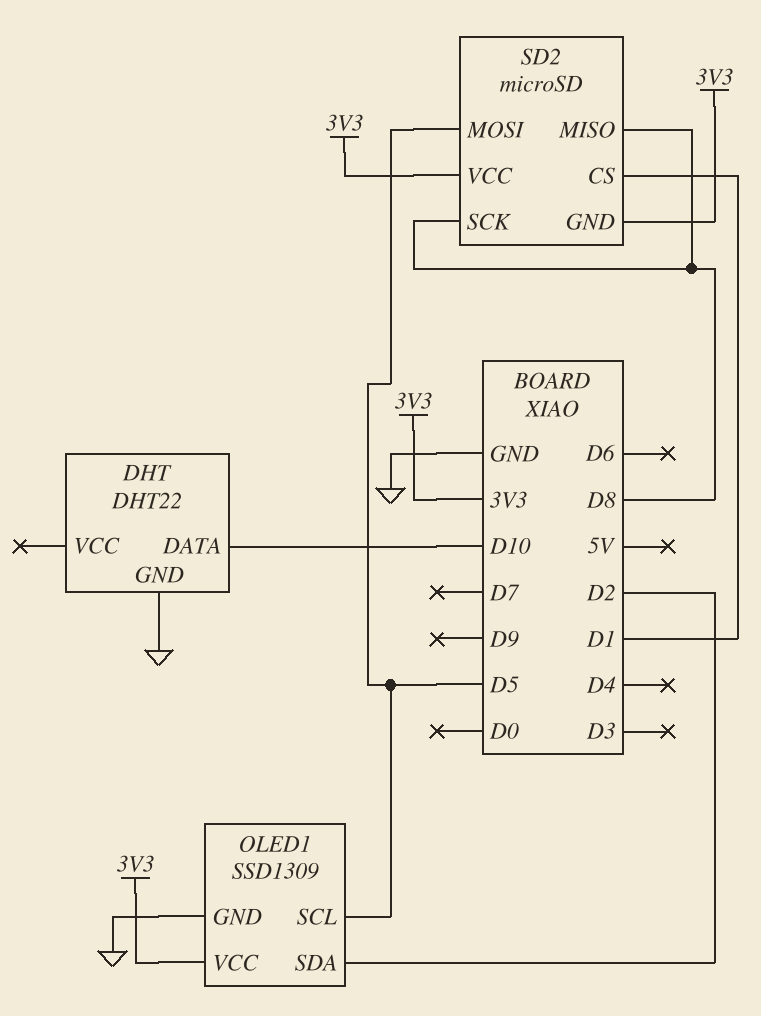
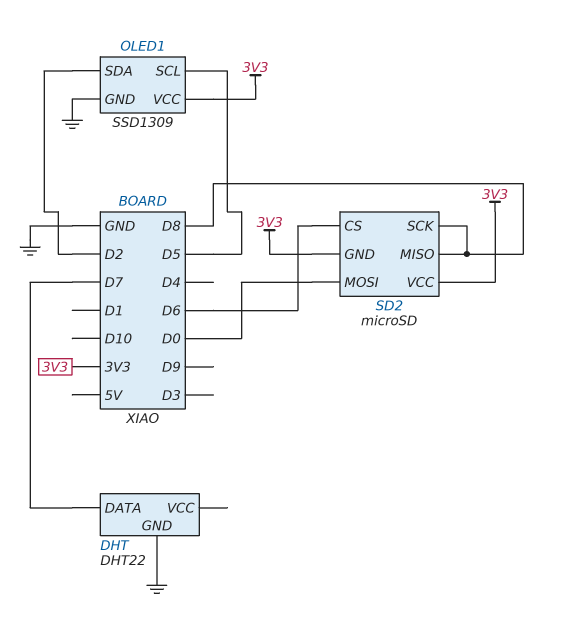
DHT pin DATA: D10 -> D7
SD2 pin CS: D1 -> D6
SD2 pin MOSI: D5 -> D0

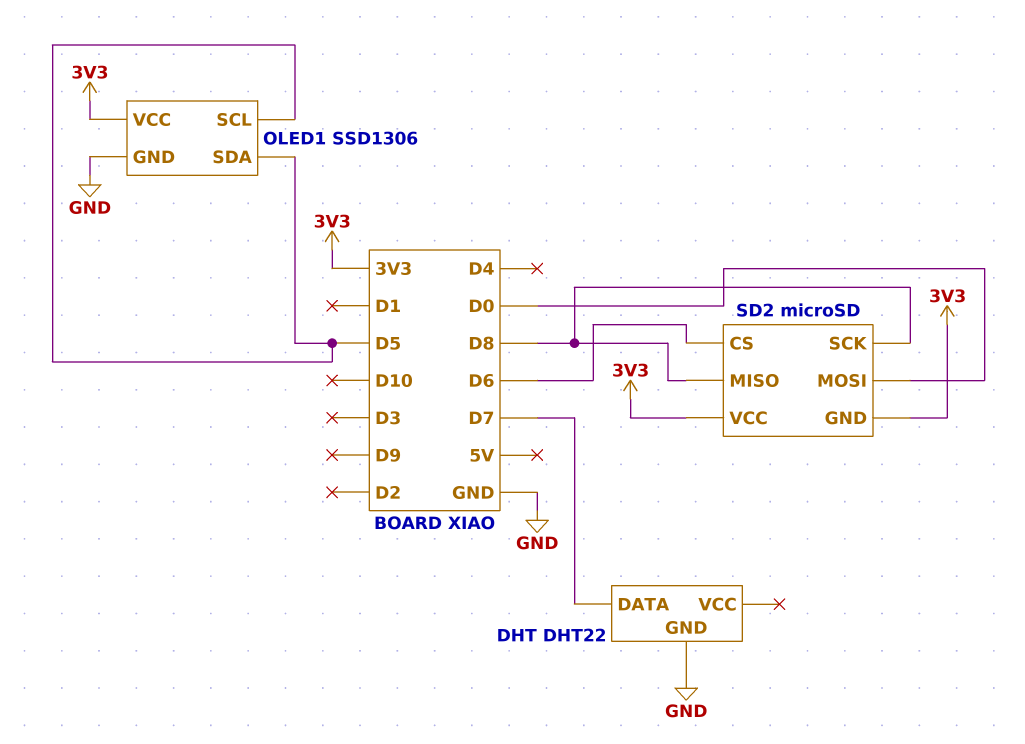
OLED1: SSD1309 -> SSD1306
OLED1 pin SDA: D2 -> D5

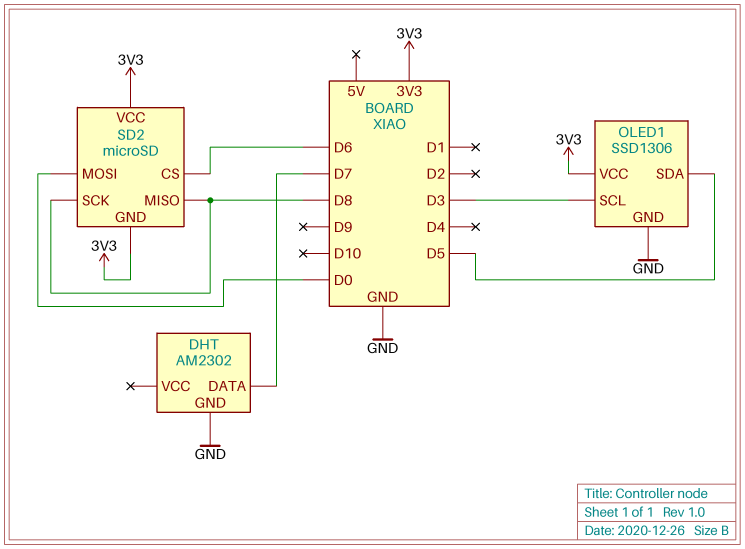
DHT: DHT22 -> AM2302
OLED1 pin SCL: D5 -> D3

